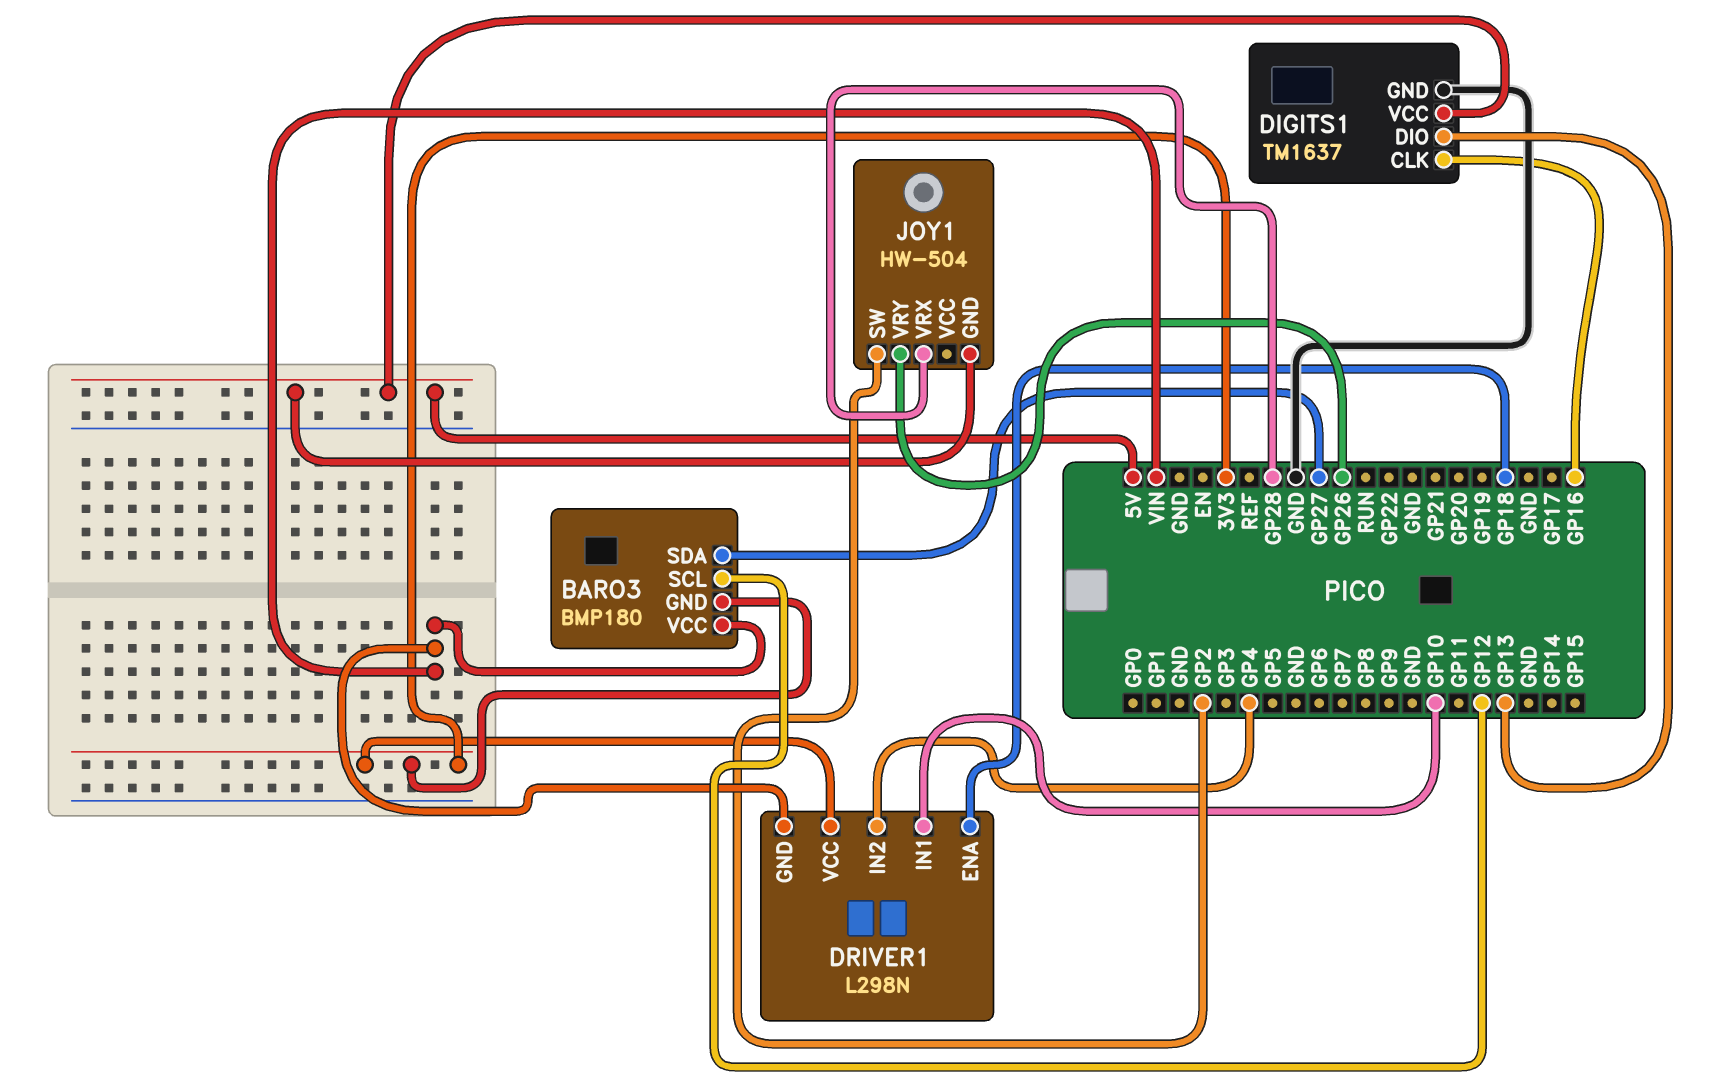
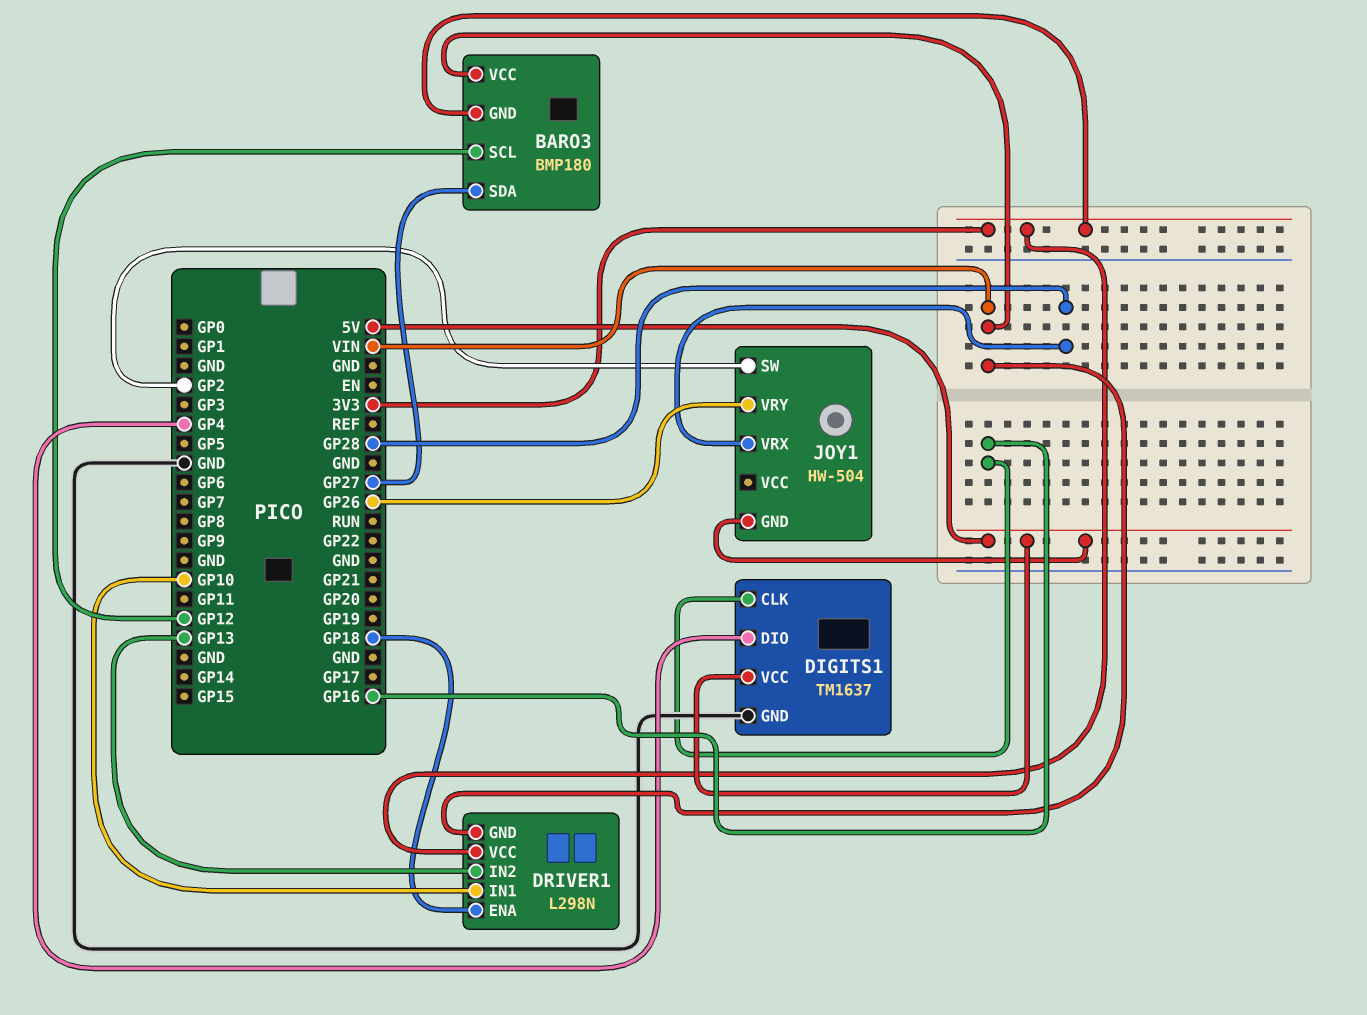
DIGITS1 pin DIO: GP13 -> GP4
DRIVER1 pin IN2: GP4 -> GP13

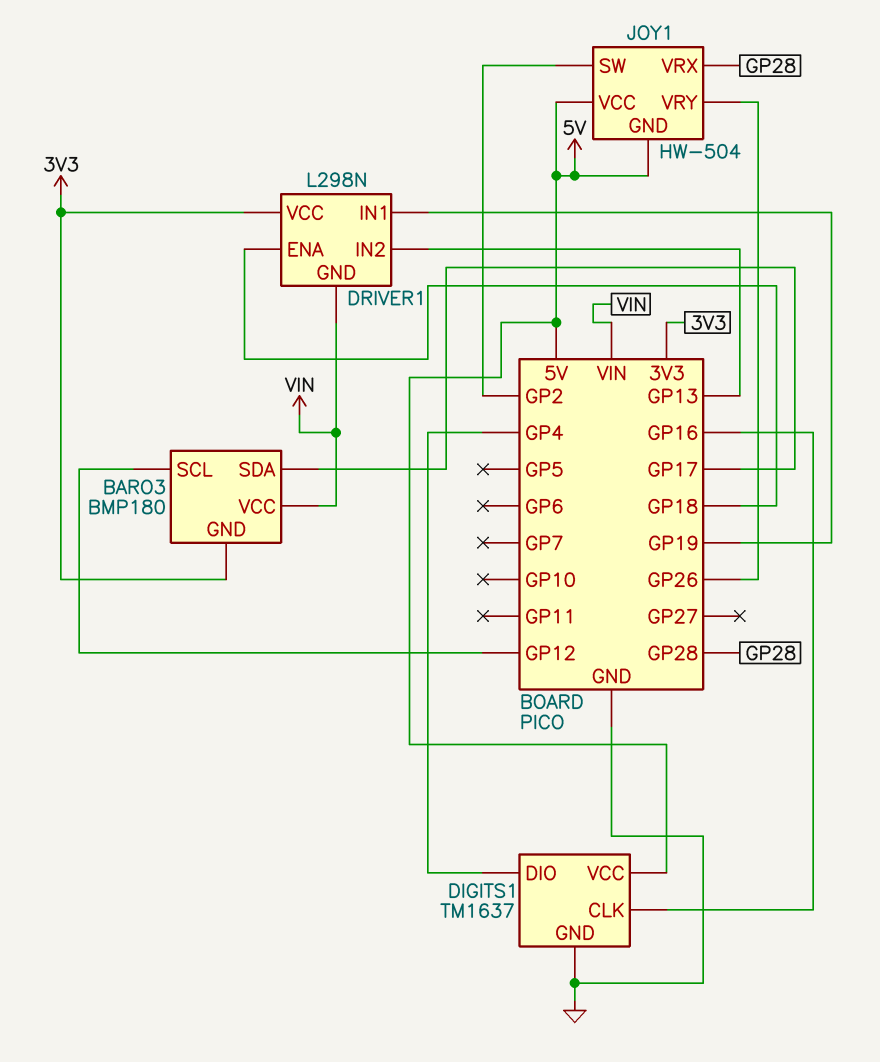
BARO3 pin SDA: GP27 -> GP17
DRIVER1 pin IN1: GP10 -> GP19
JOY1 pin VCC: none -> 5V

